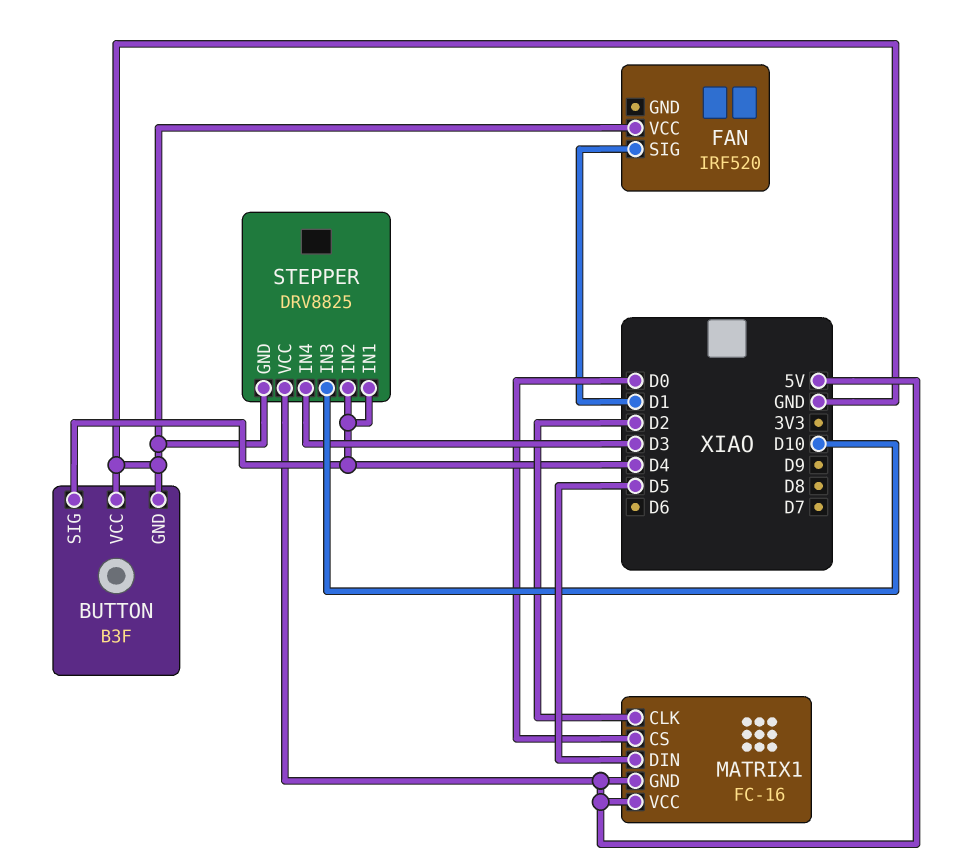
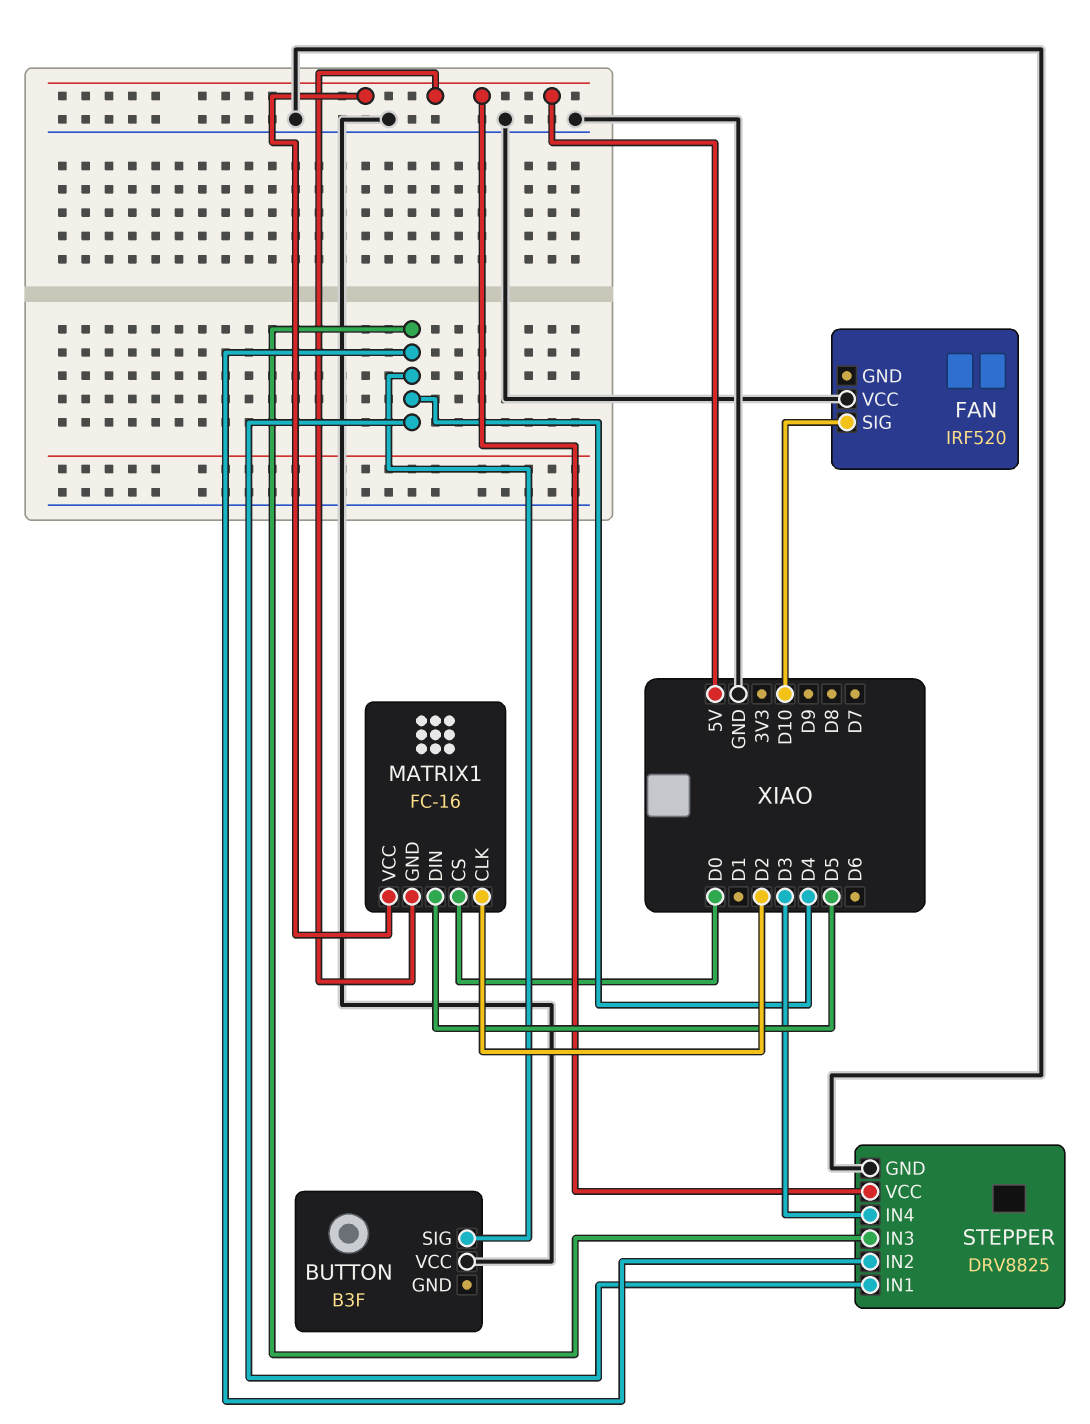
BUTTON pin GND: GND -> none
FAN pin SIG: D1 -> D10
STEPPER pin IN3: D10 -> D4

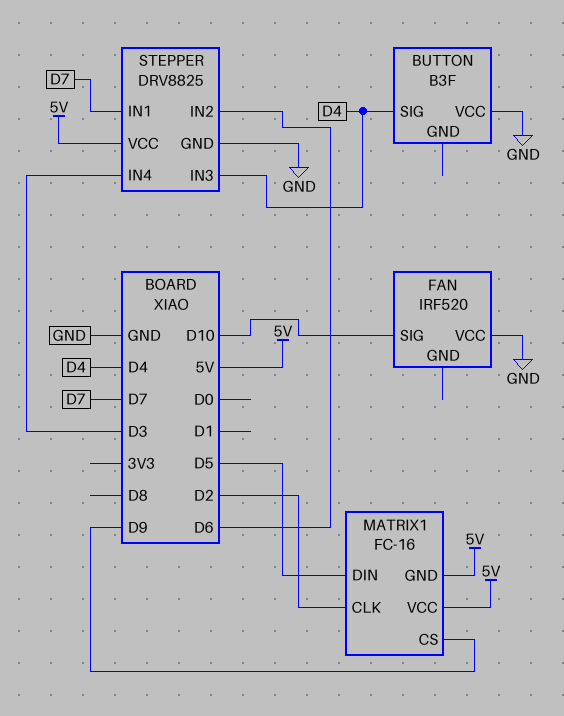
MATRIX1 pin CS: D0 -> D9
STEPPER pin IN1: D4 -> D7
STEPPER pin IN2: D4 -> D6

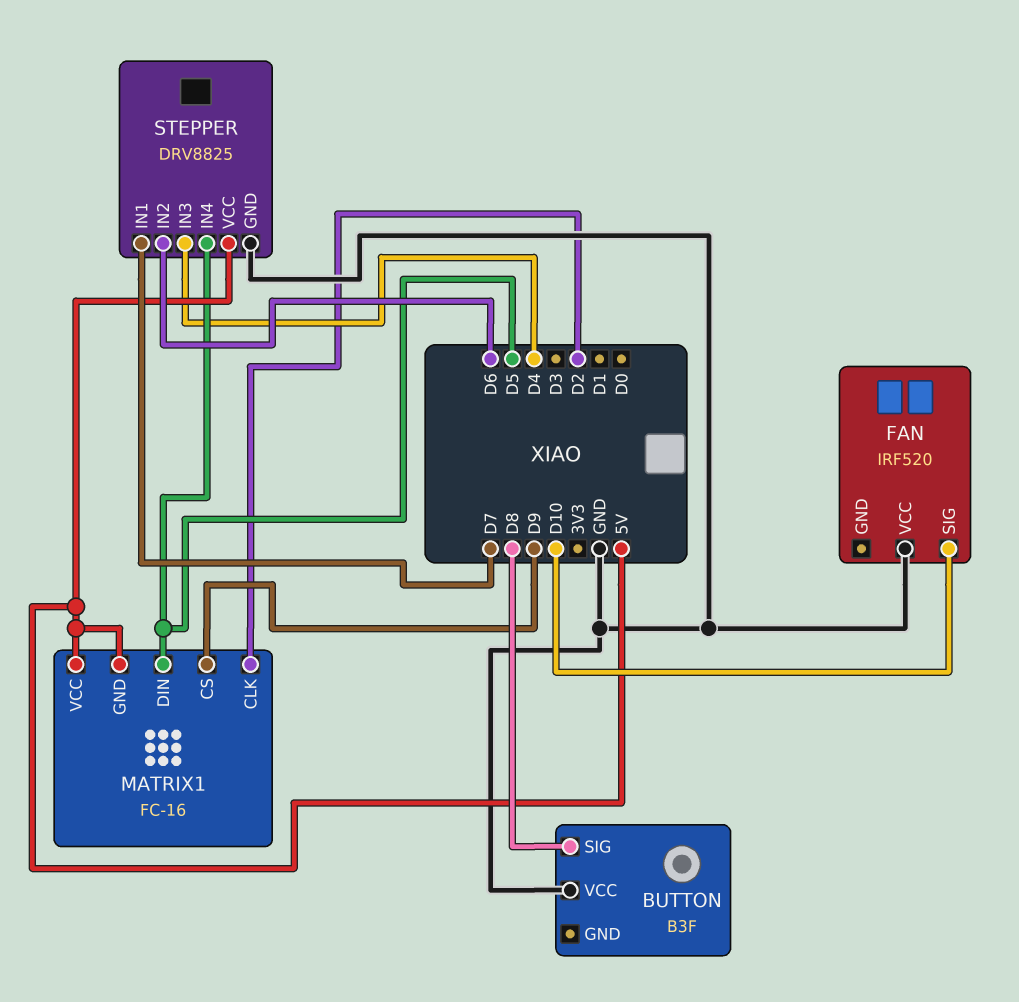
BUTTON pin SIG: D4 -> D8
STEPPER pin IN4: D3 -> D5

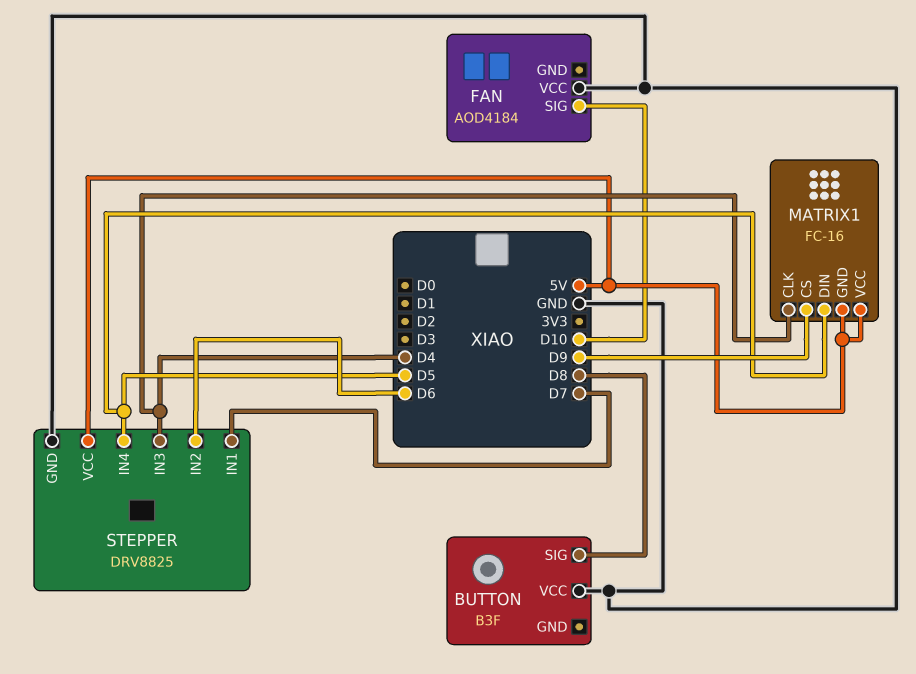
FAN: IRF520 -> AOD4184
MATRIX1 pin CLK: D2 -> D4

